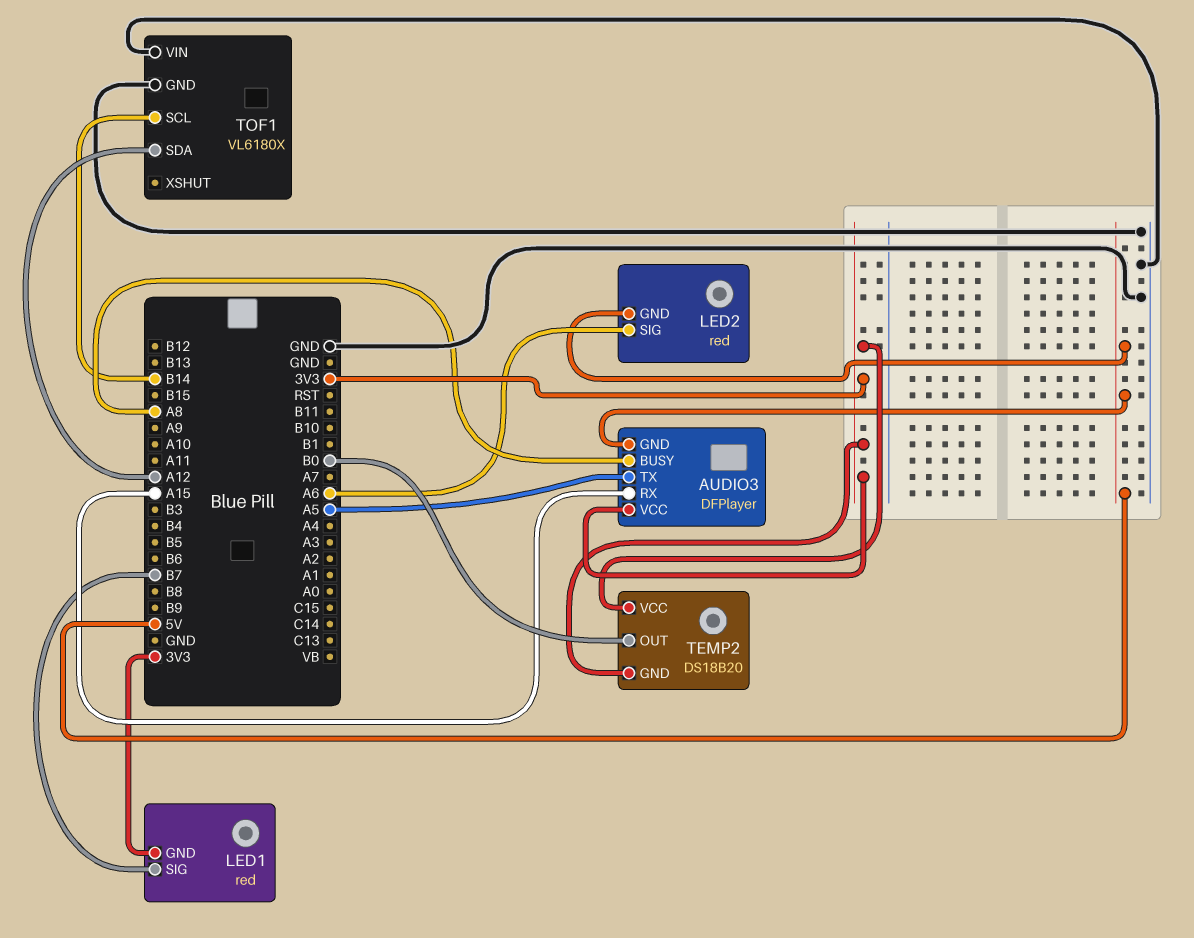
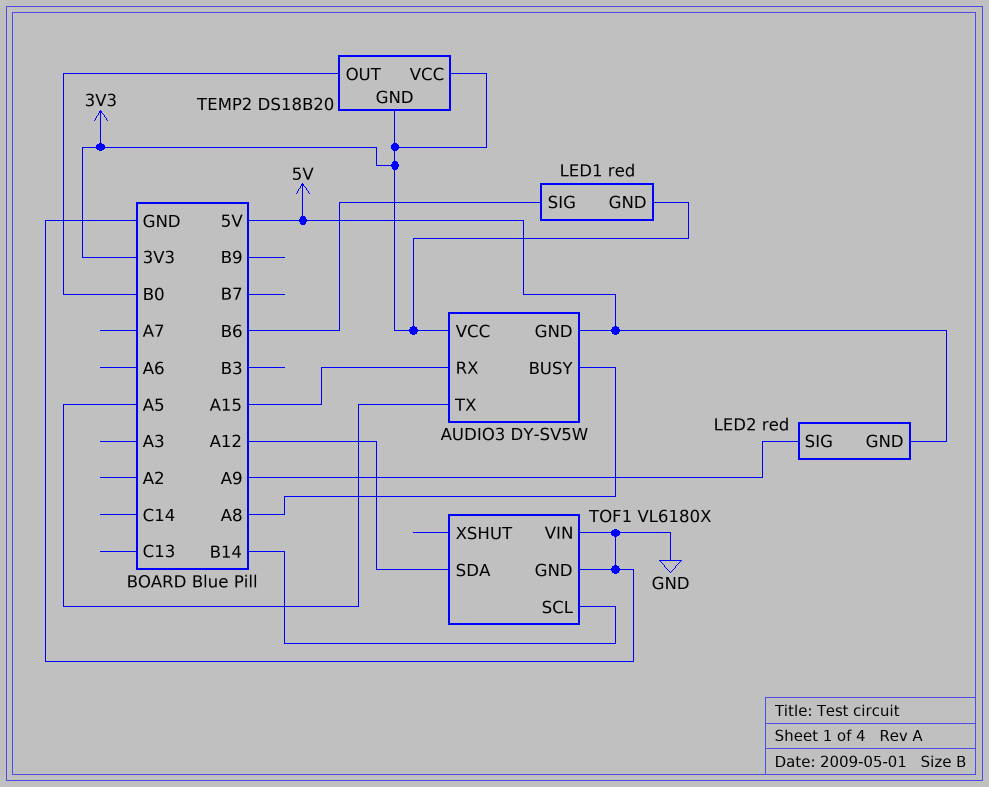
AUDIO3: DFPlayer -> DY-SV5W
LED1 pin SIG: B7 -> B6
LED2 pin SIG: A6 -> A9

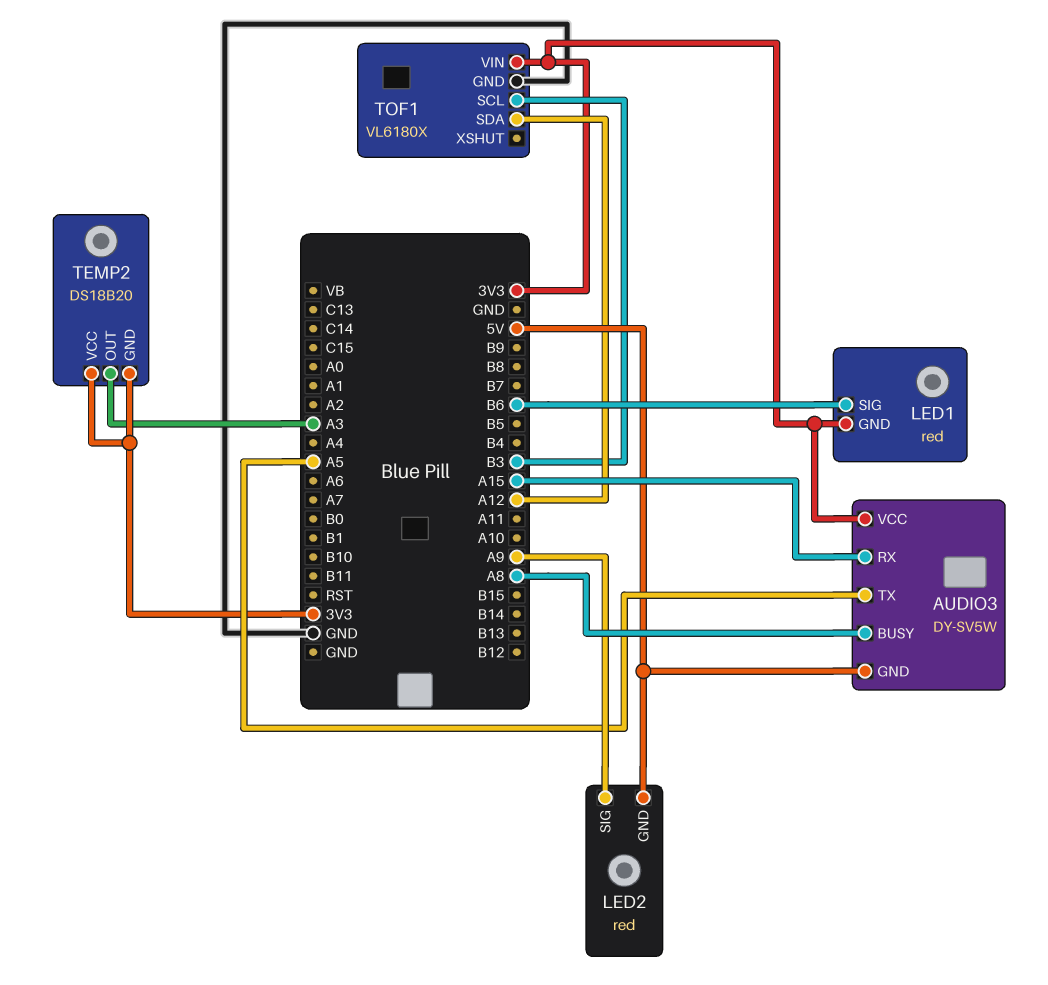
TEMP2 pin OUT: B0 -> A3
TOF1 pin SCL: B14 -> B3
TOF1 pin VIN: GND -> 3V3

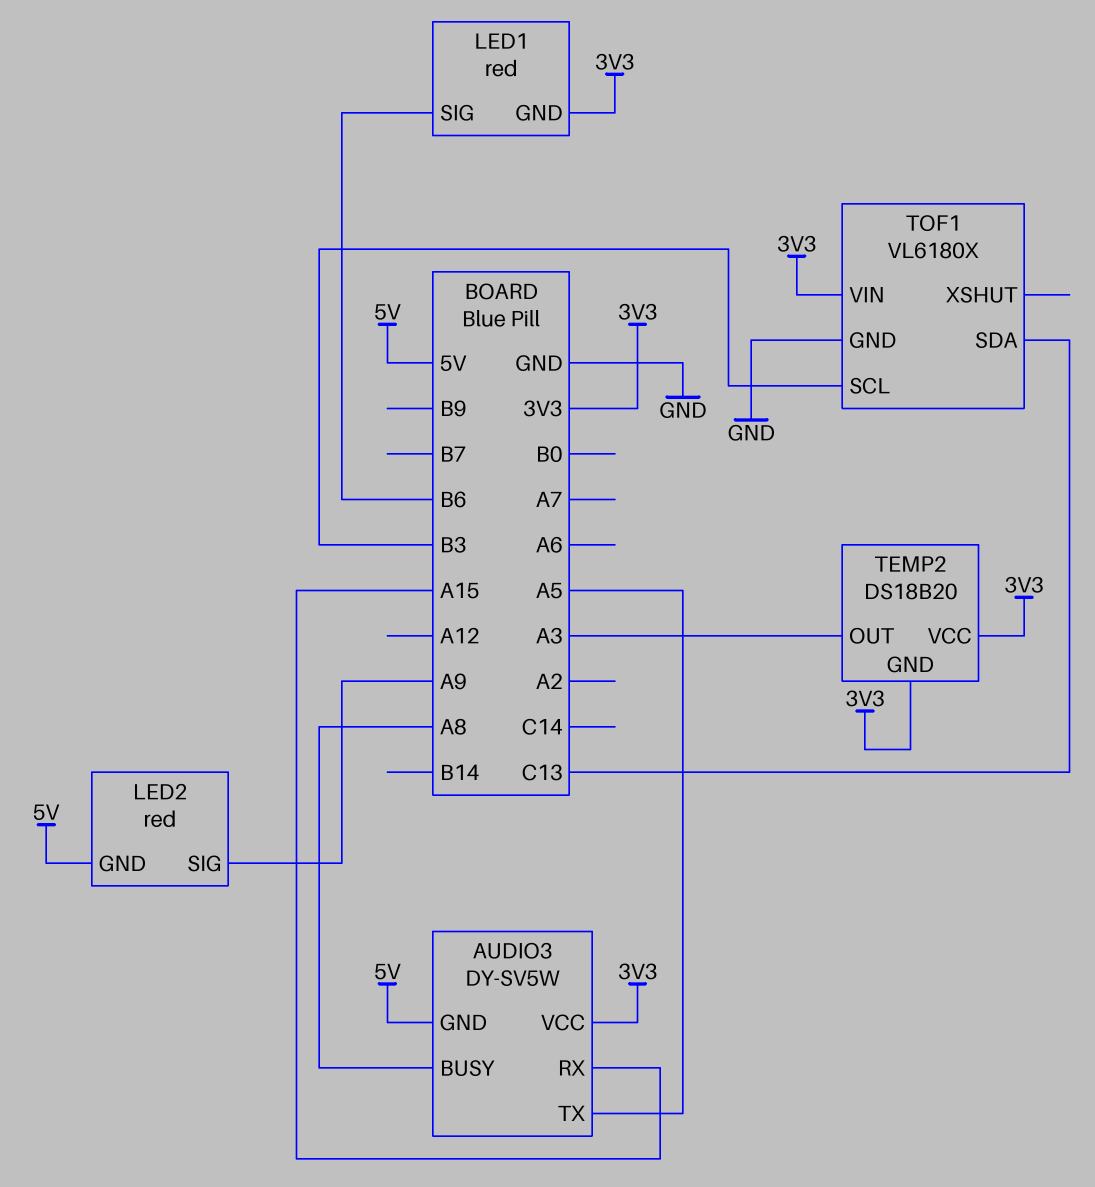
TOF1 pin SDA: A12 -> C13

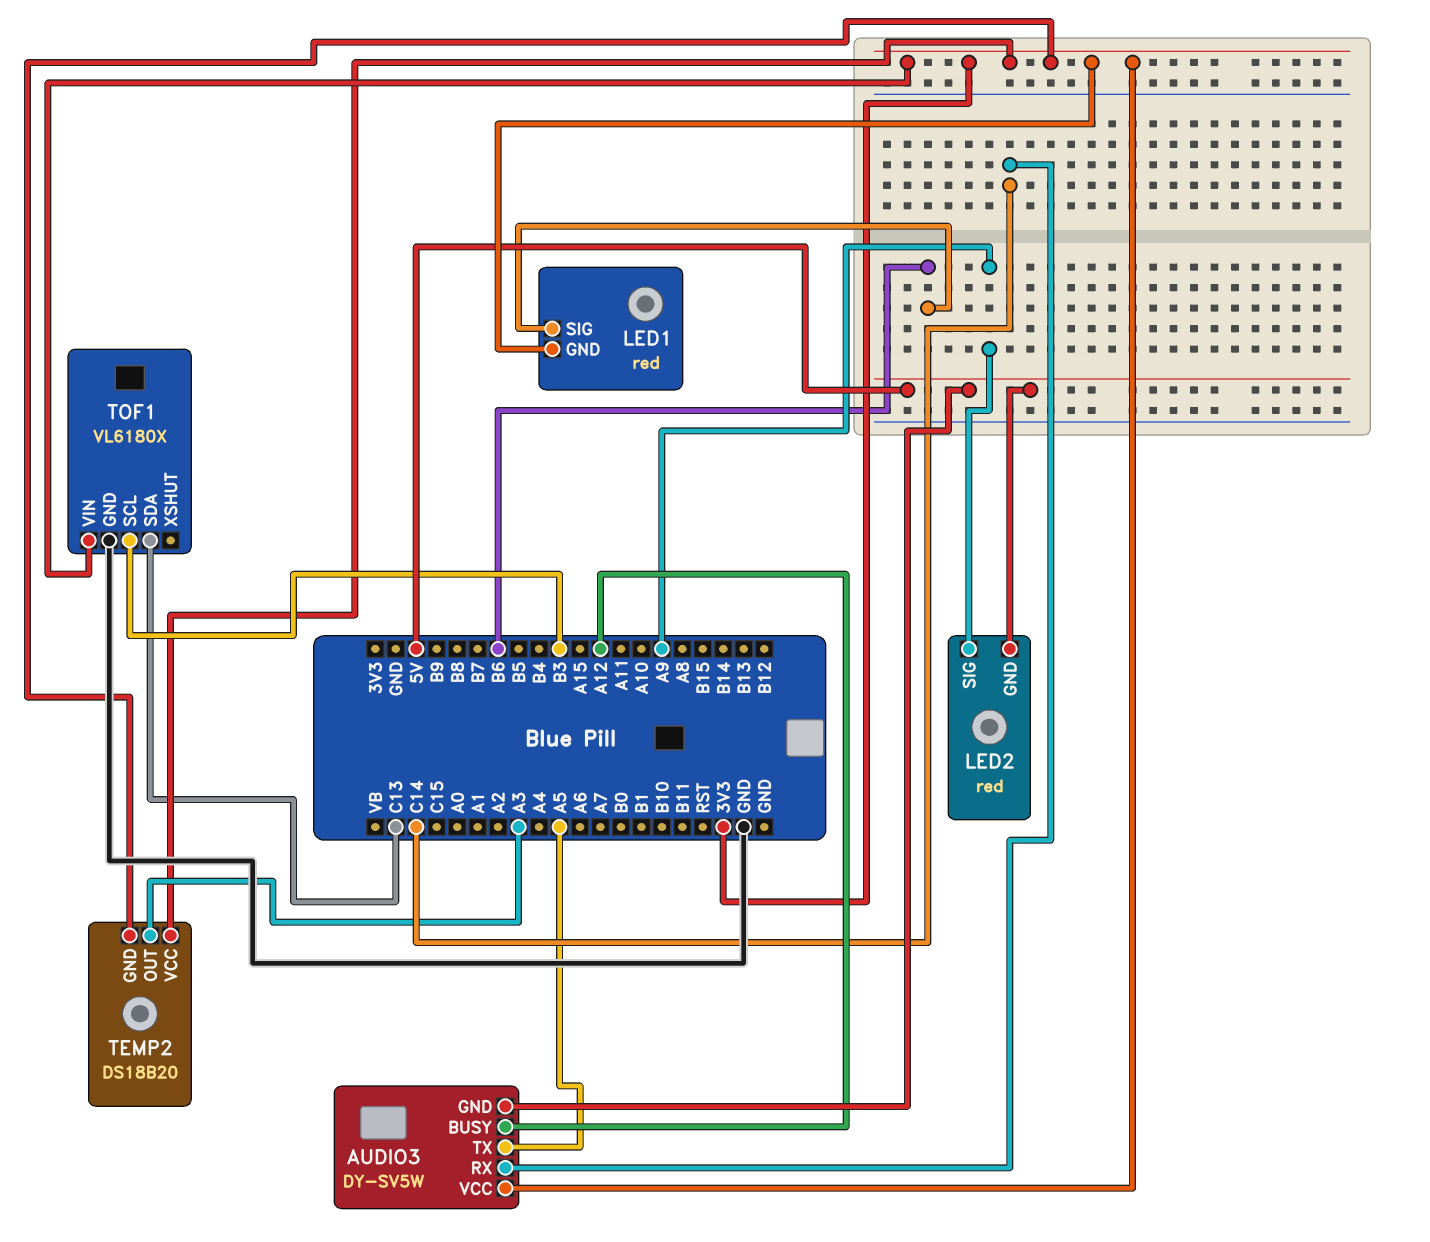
AUDIO3 pin BUSY: A8 -> A12
AUDIO3 pin RX: A15 -> C14

